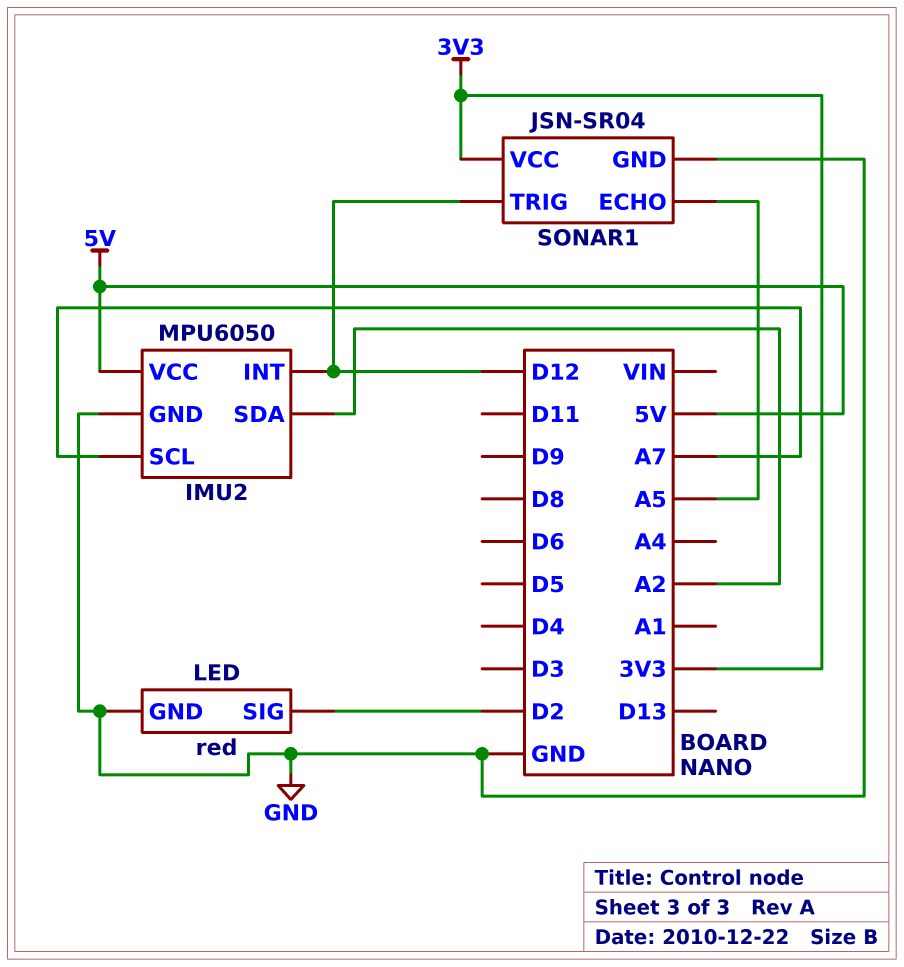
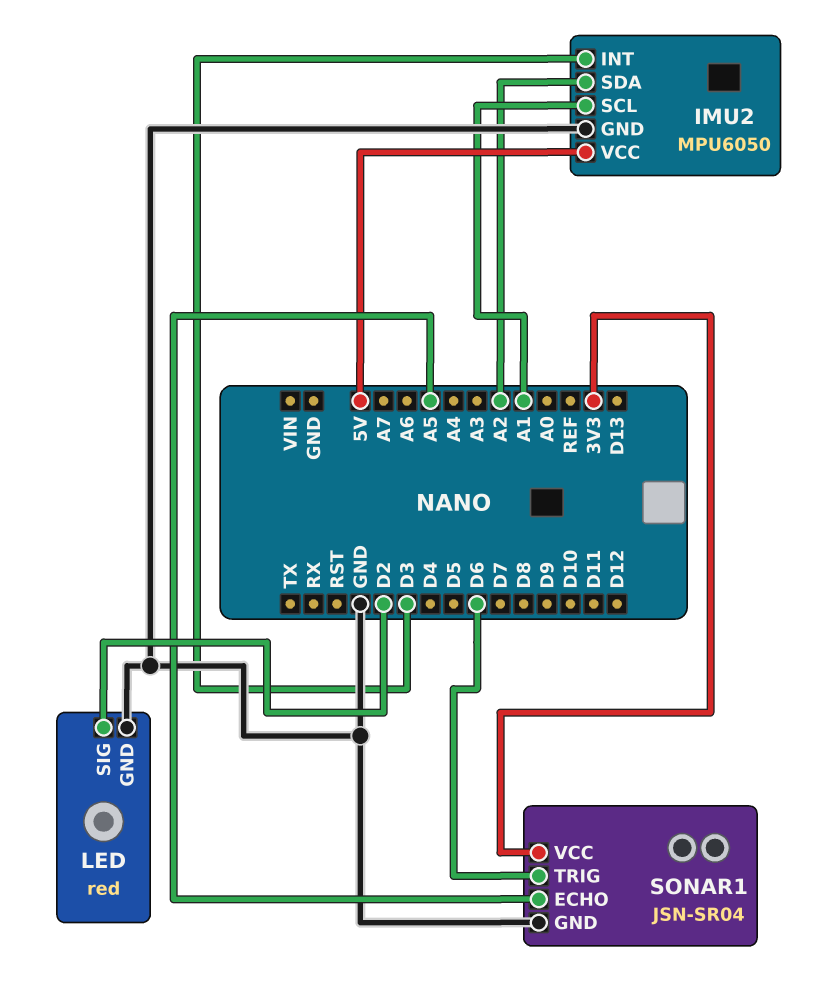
IMU2 pin INT: D12 -> D3
IMU2 pin SCL: A7 -> A1
SONAR1 pin TRIG: D12 -> D6

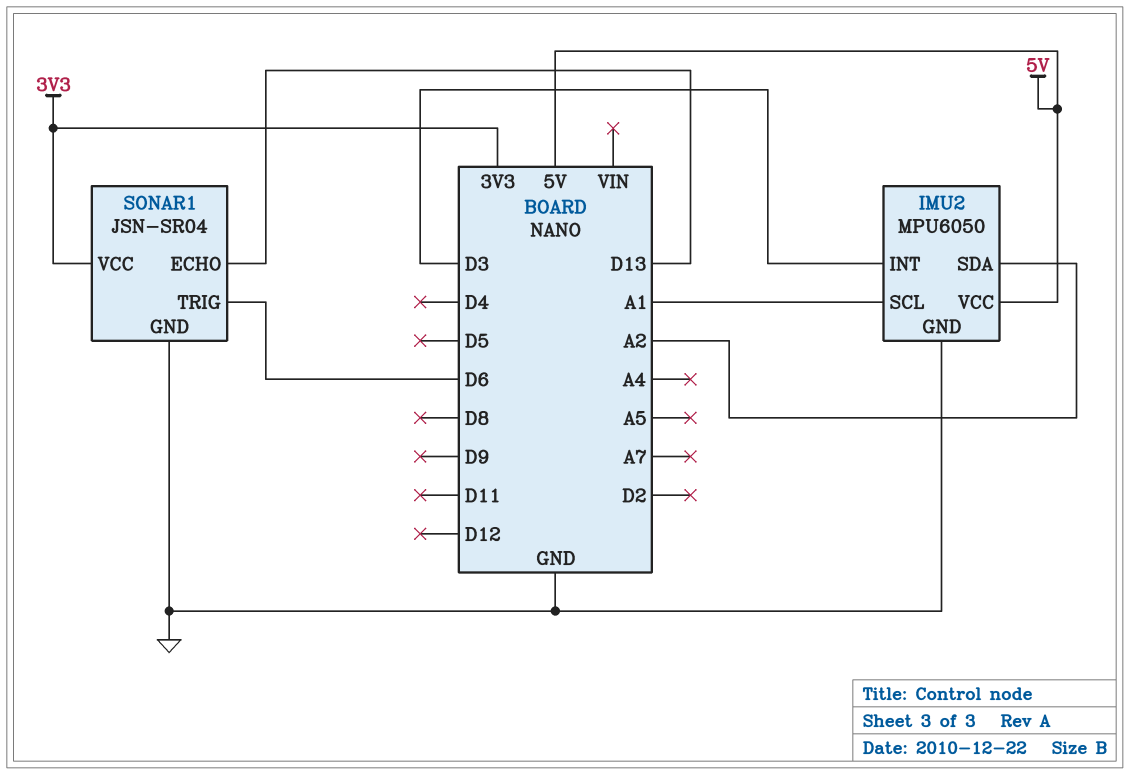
LED: red -> none
LED pin GND: GND -> none
LED pin SIG: D2 -> none
SONAR1 pin ECHO: A5 -> D13

